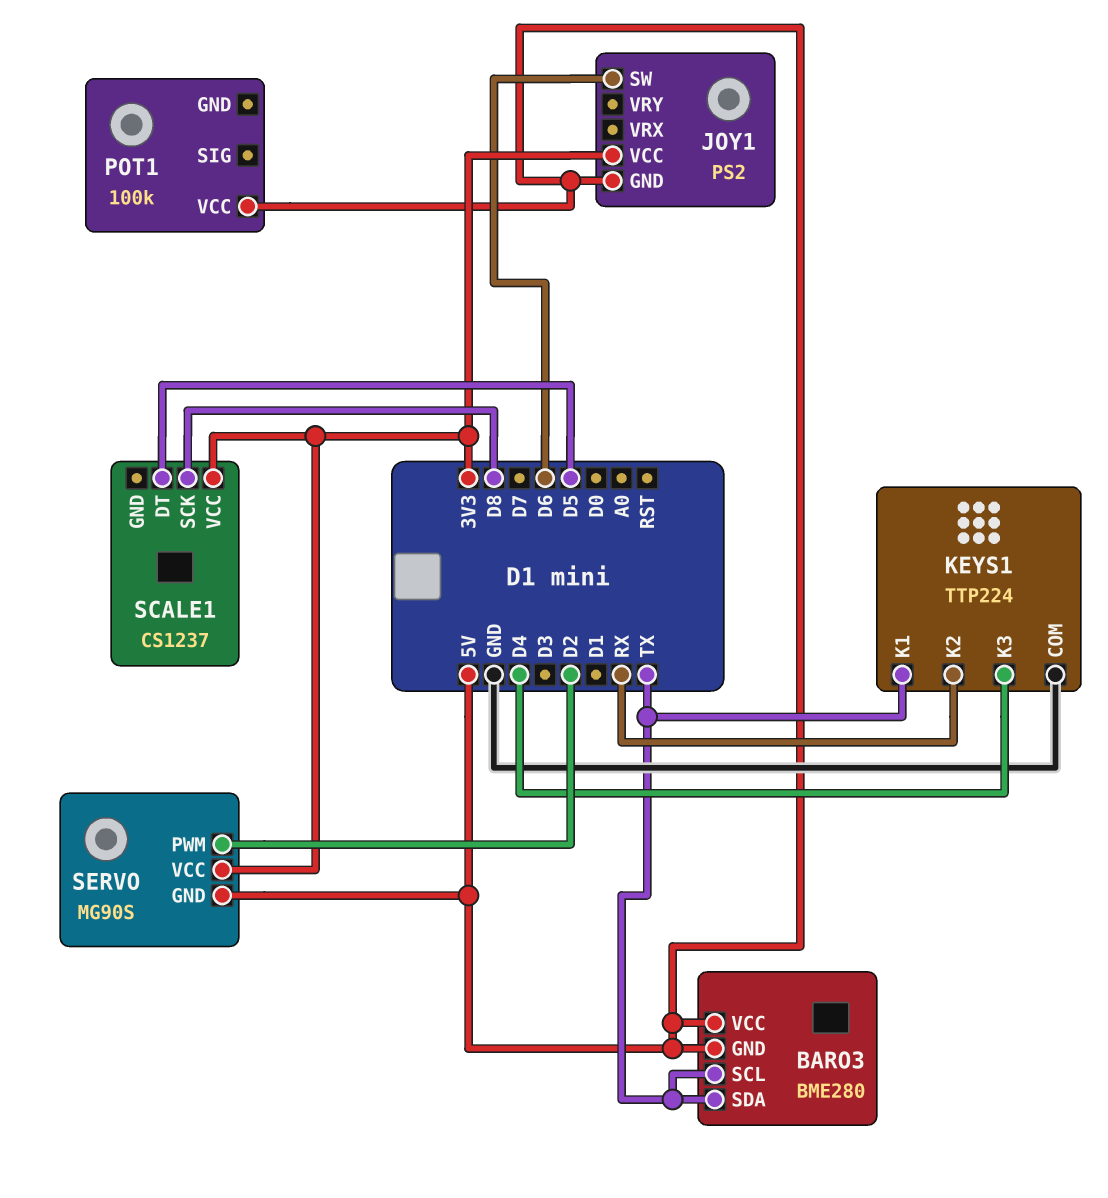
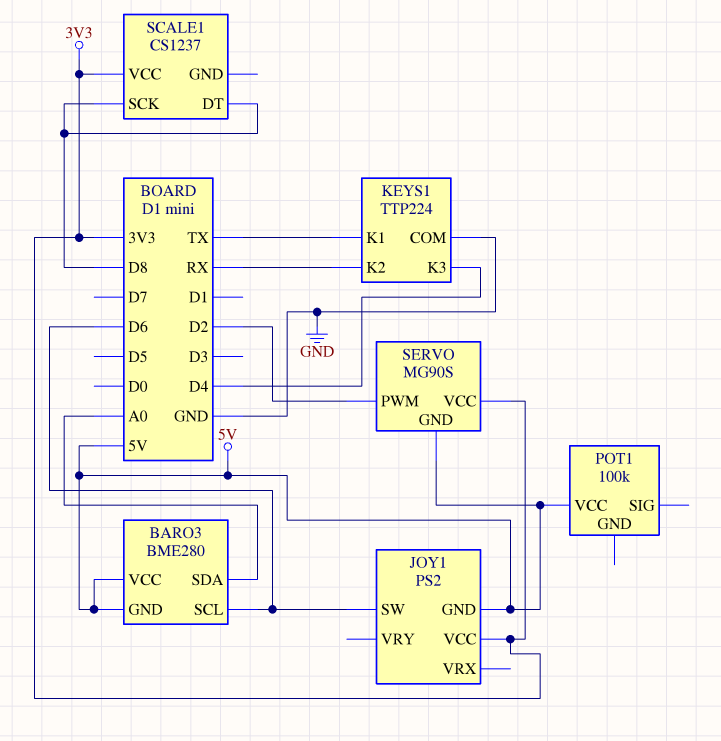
BARO3 pin SCL: TX -> D6
BARO3 pin SDA: TX -> A0
SCALE1 pin DT: D5 -> D8

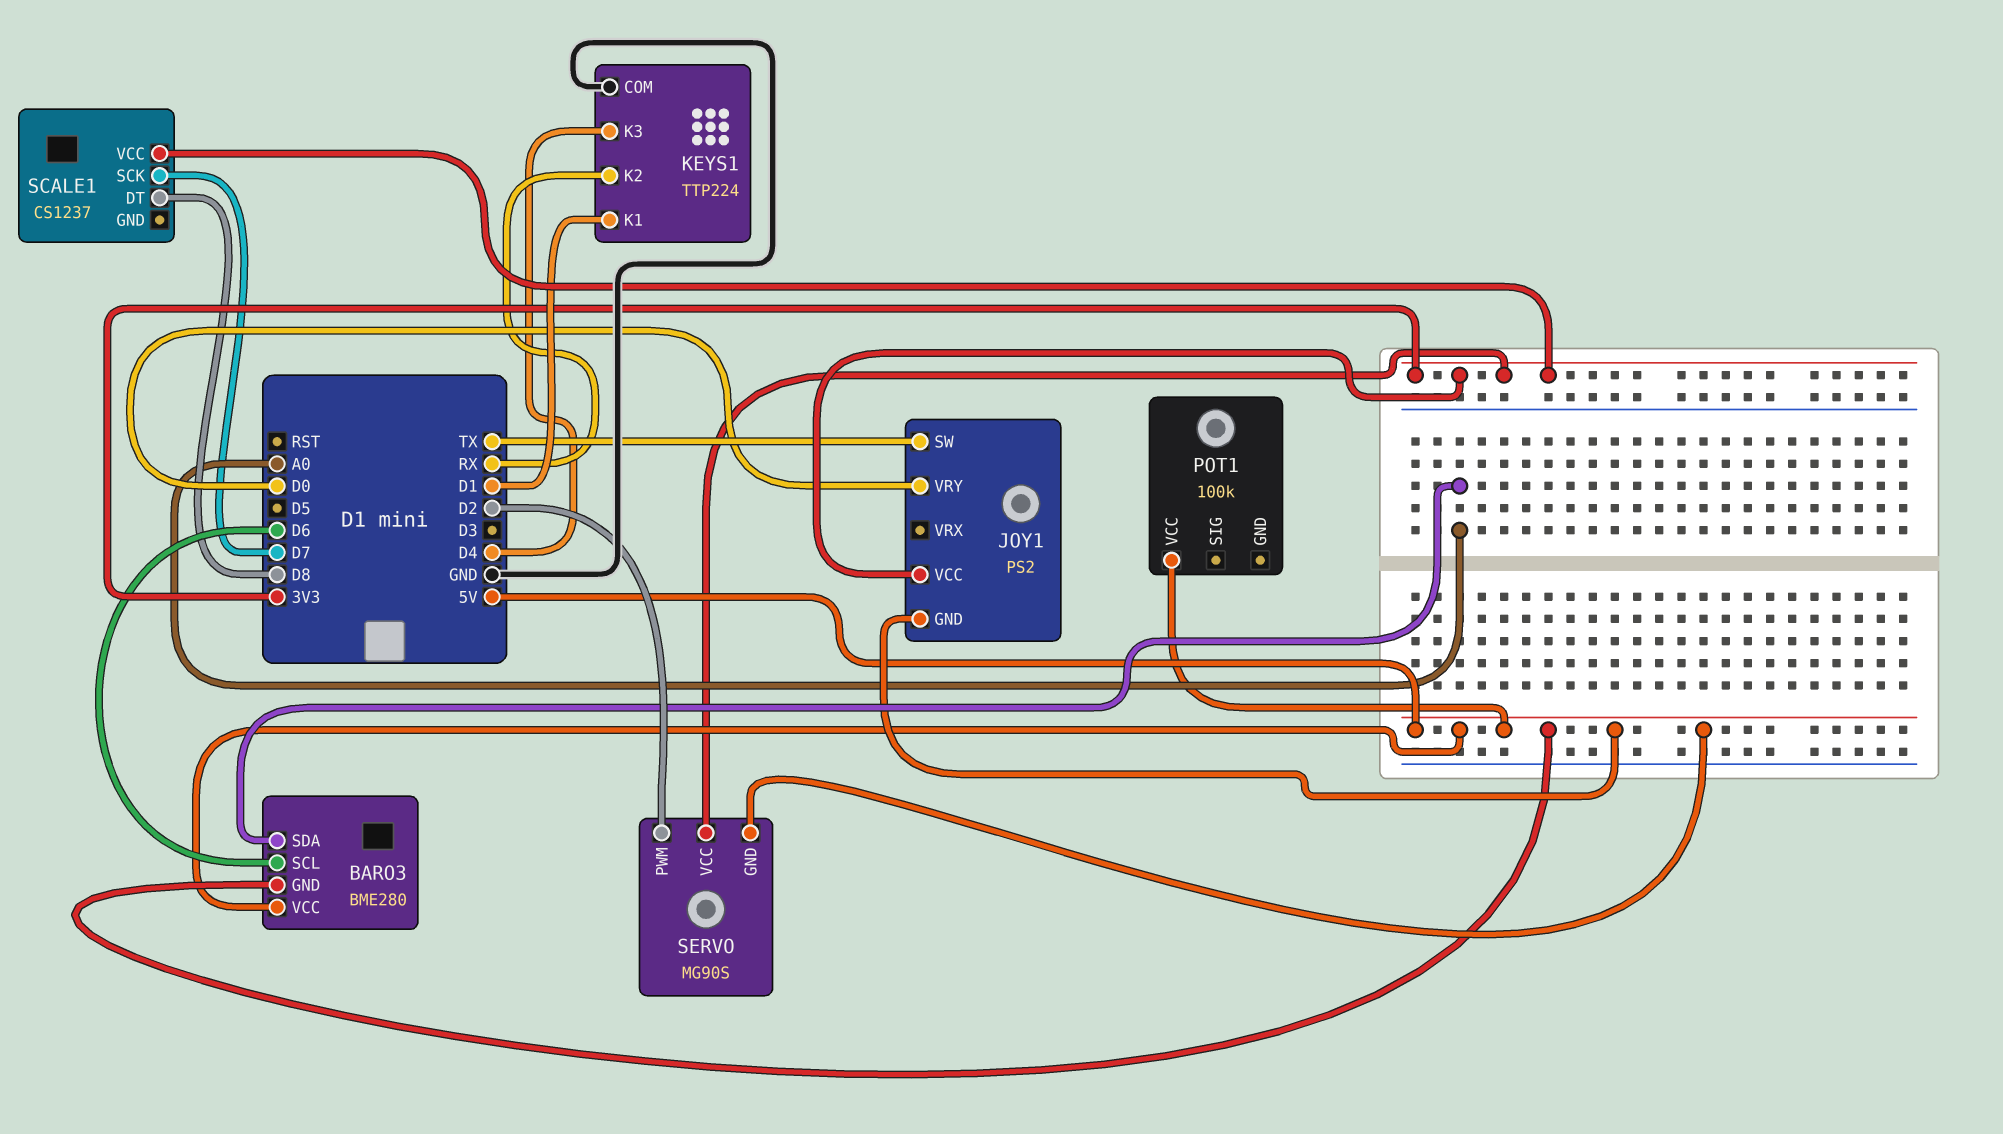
JOY1 pin SW: D6 -> TX
JOY1 pin VRY: none -> D0
KEYS1 pin K1: TX -> D1
SCALE1 pin SCK: D8 -> D7

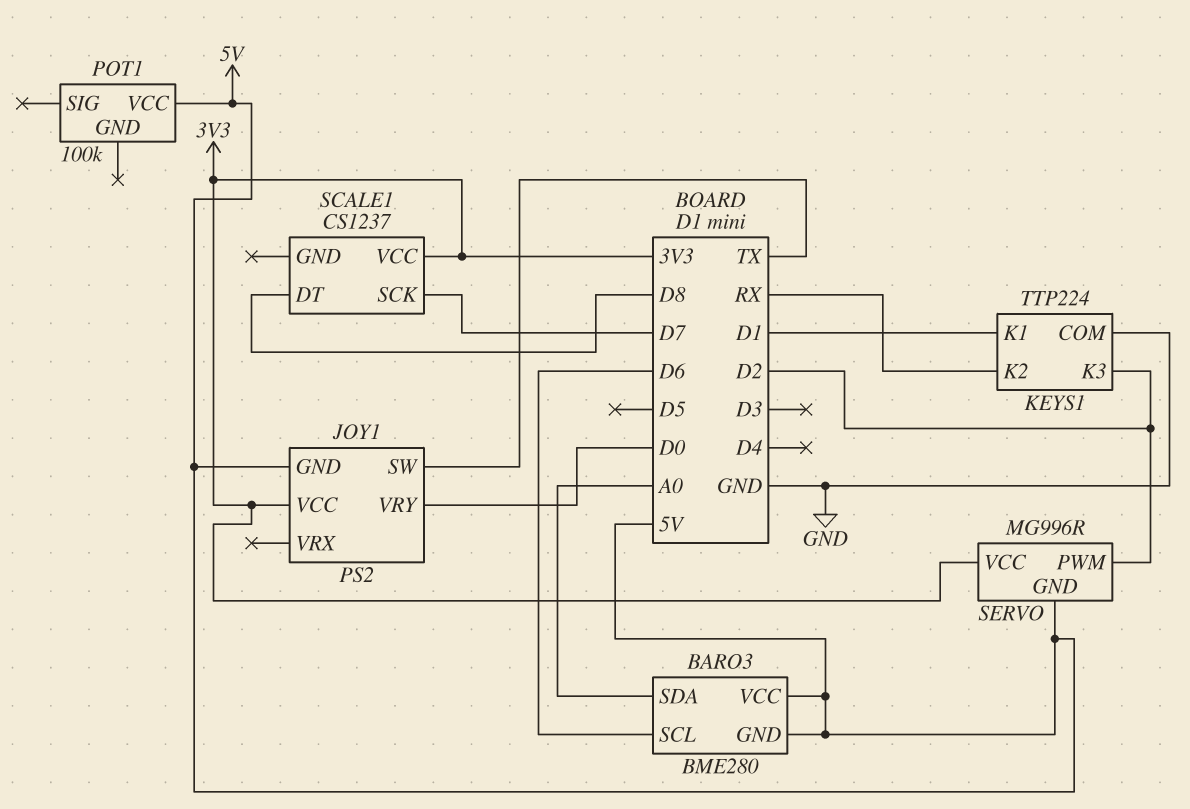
KEYS1 pin K3: D4 -> D2
SERVO: MG90S -> MG996R

